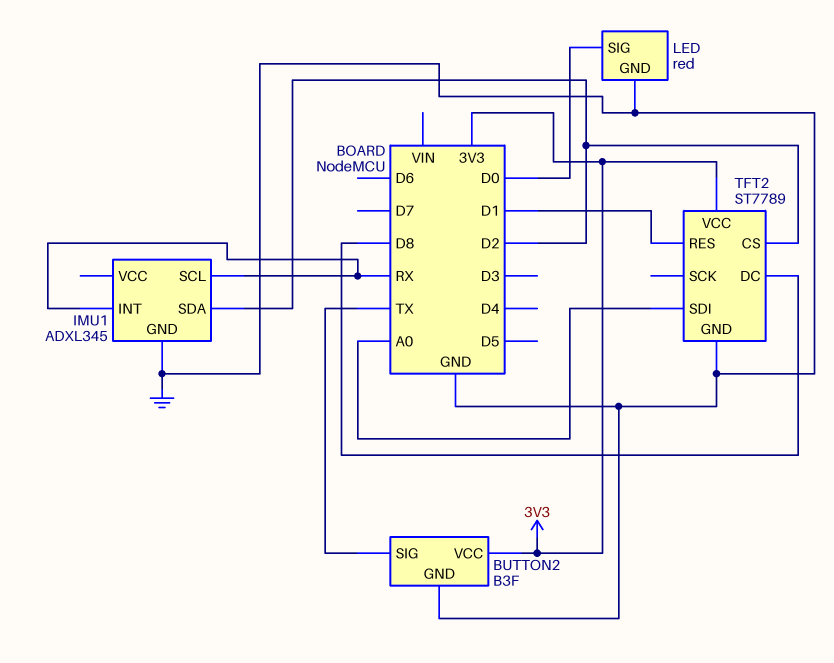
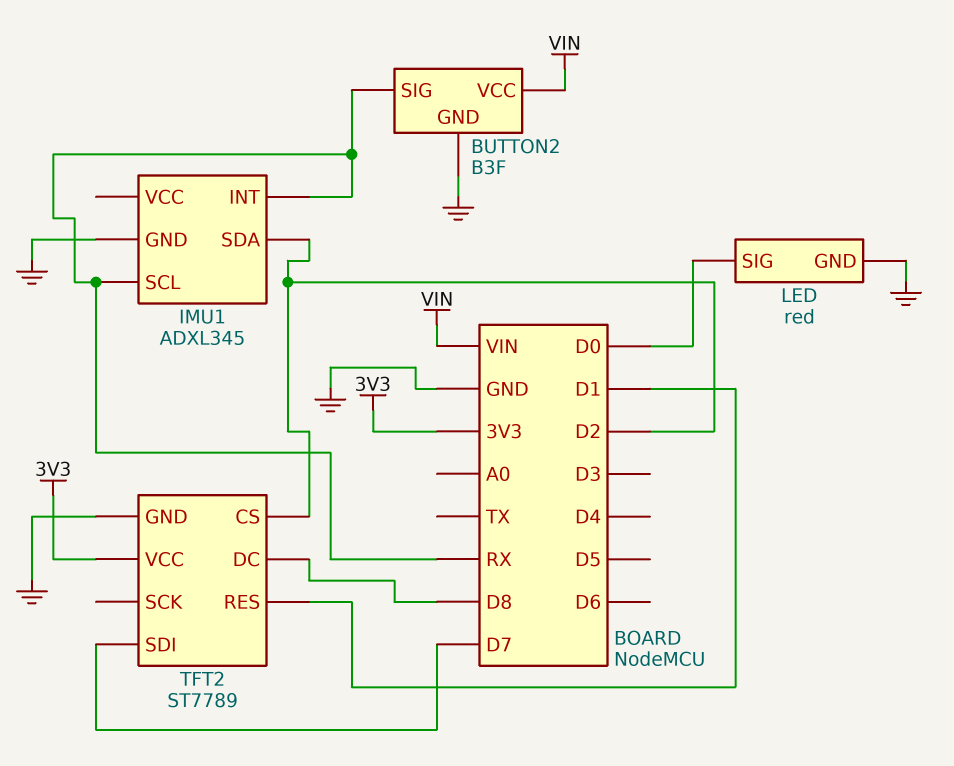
BUTTON2 pin SIG: TX -> RX
BUTTON2 pin VCC: 3V3 -> VIN
TFT2 pin SDI: A0 -> D7

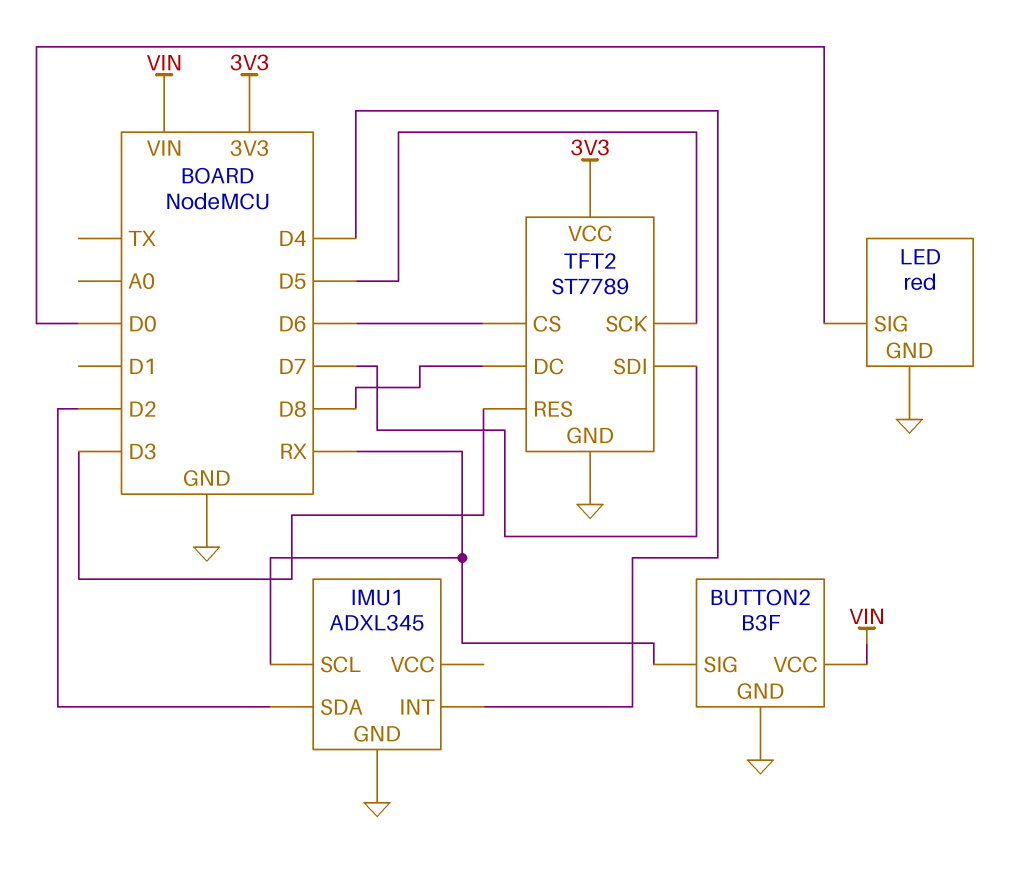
IMU1 pin INT: RX -> D4
TFT2 pin CS: D2 -> D6
TFT2 pin RES: D1 -> D3
TFT2 pin SCK: none -> D5

